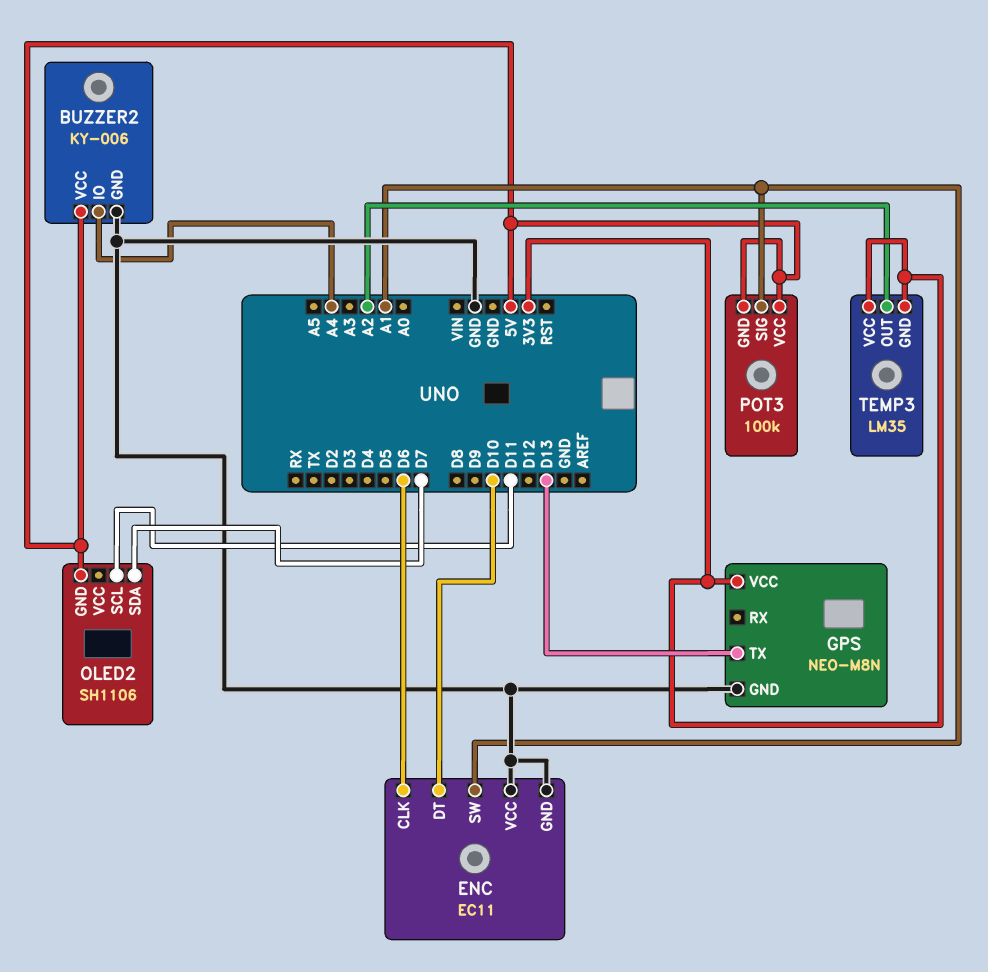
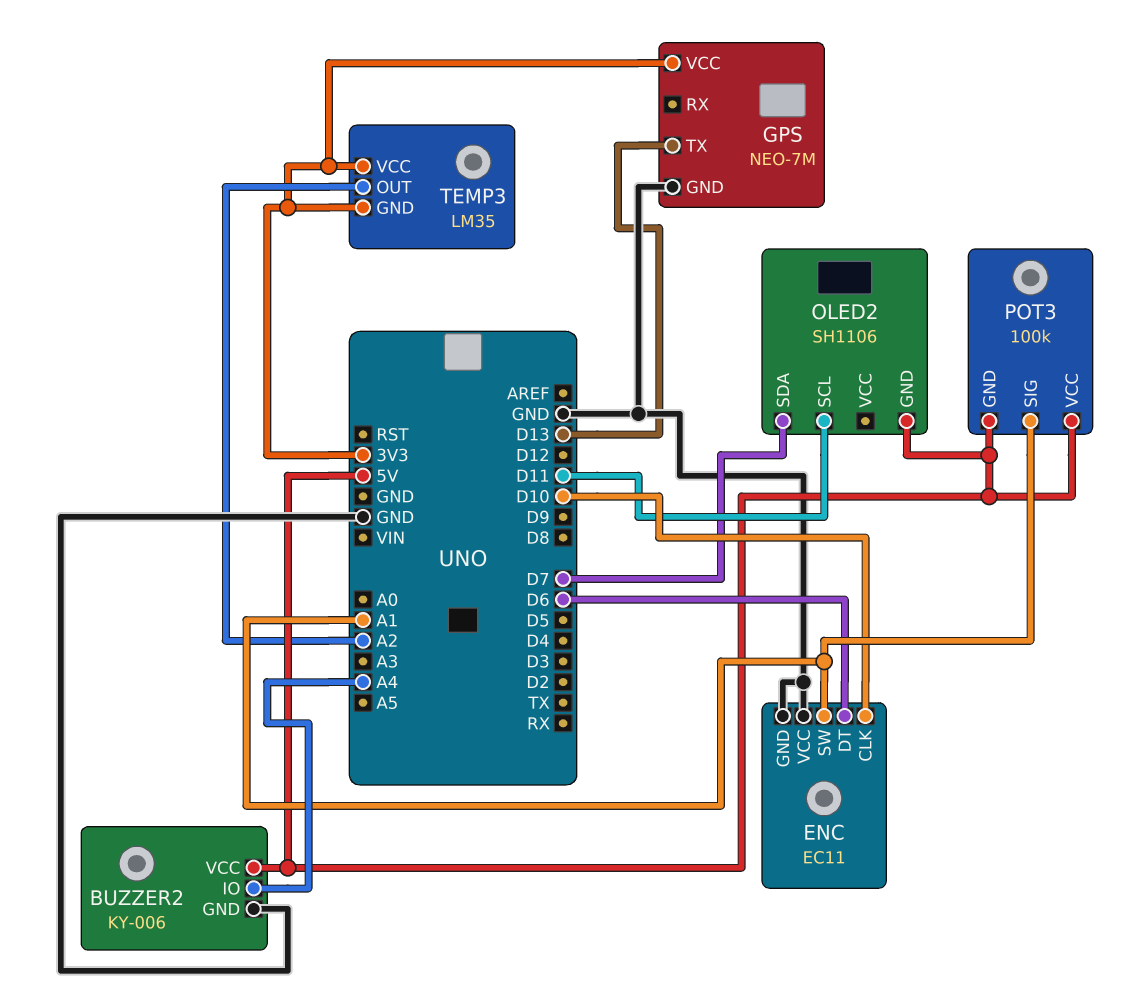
ENC pin CLK: D6 -> D10
ENC pin DT: D10 -> D6
GPS: NEO-M8N -> NEO-7M

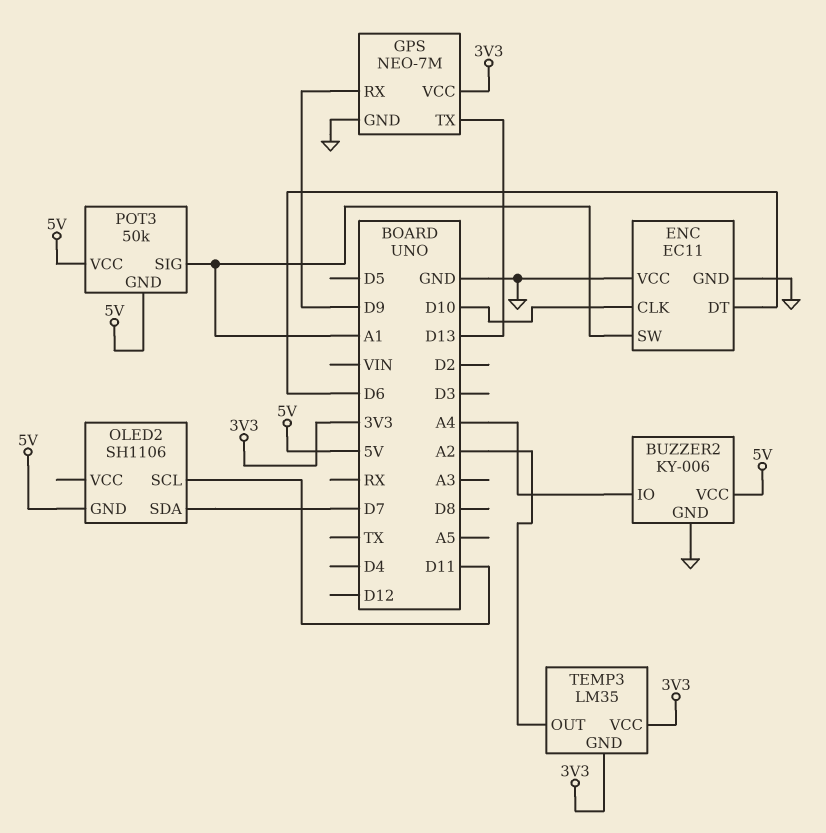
GPS pin RX: none -> D9
POT3: 100k -> 50k

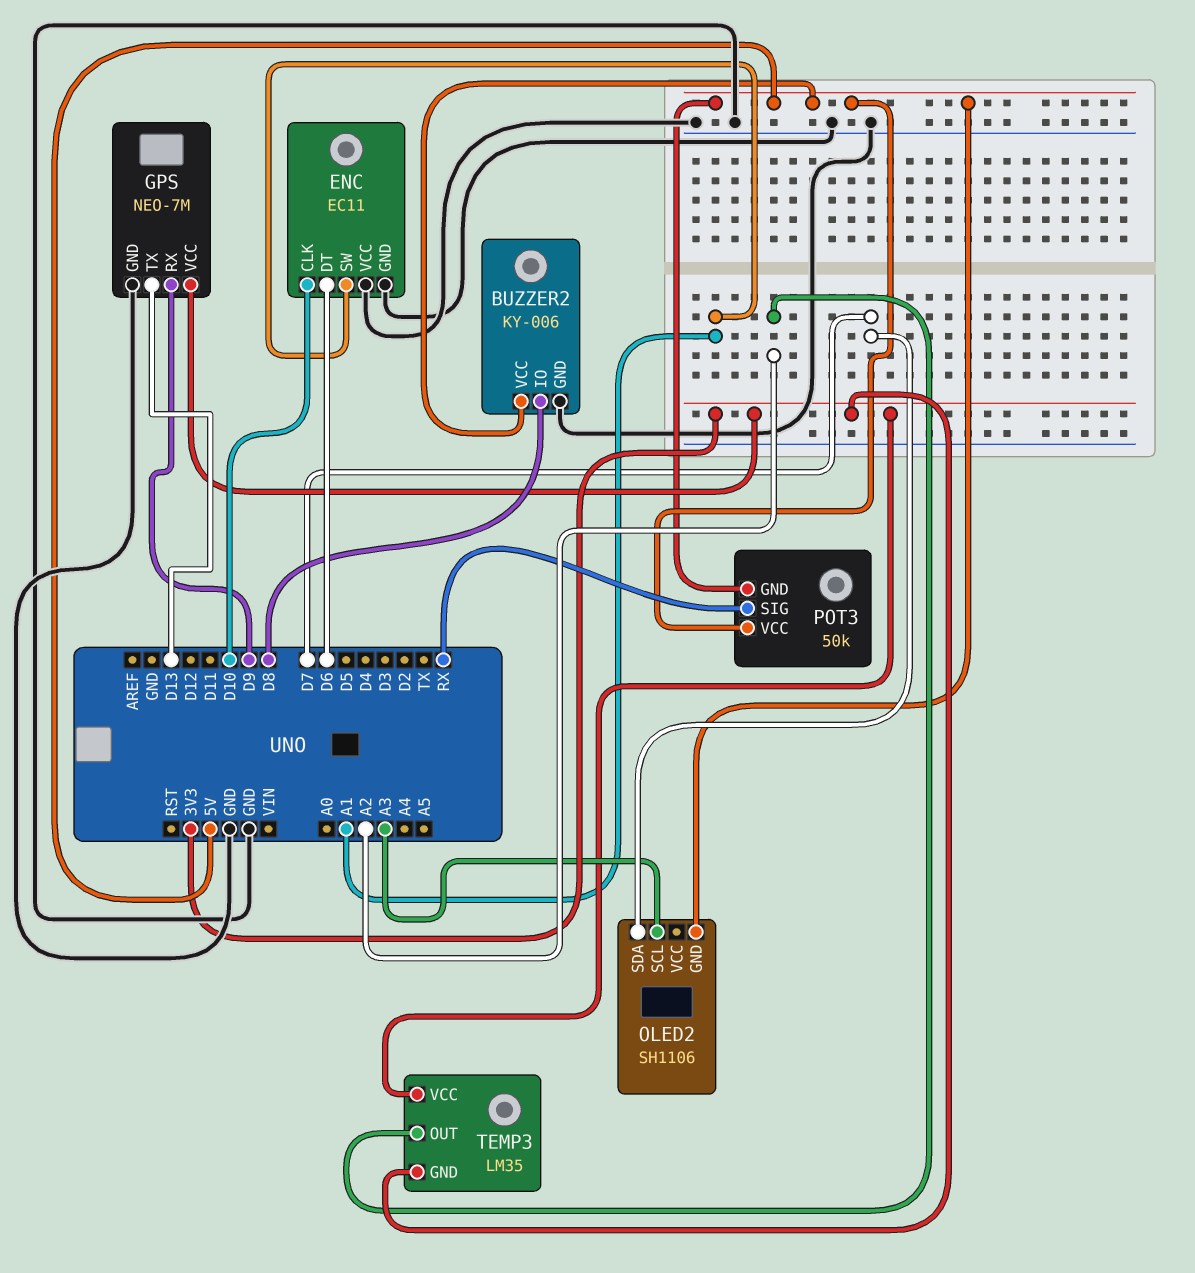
BUZZER2 pin IO: A4 -> D8
OLED2 pin SCL: D11 -> A3
POT3 pin SIG: A1 -> RX

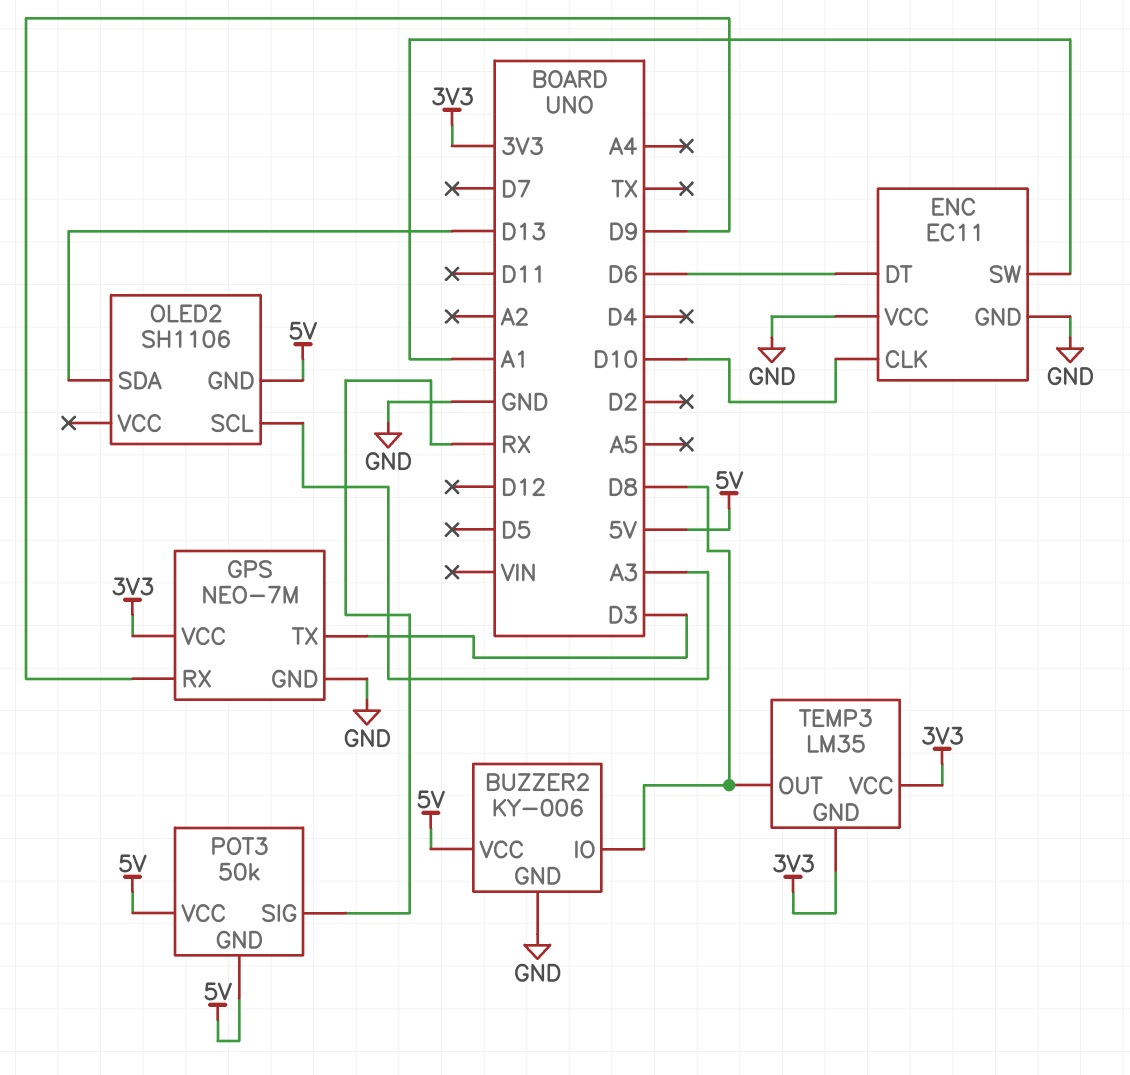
GPS pin TX: D13 -> D3
OLED2 pin SDA: D7 -> D13
TEMP3 pin OUT: A2 -> D8

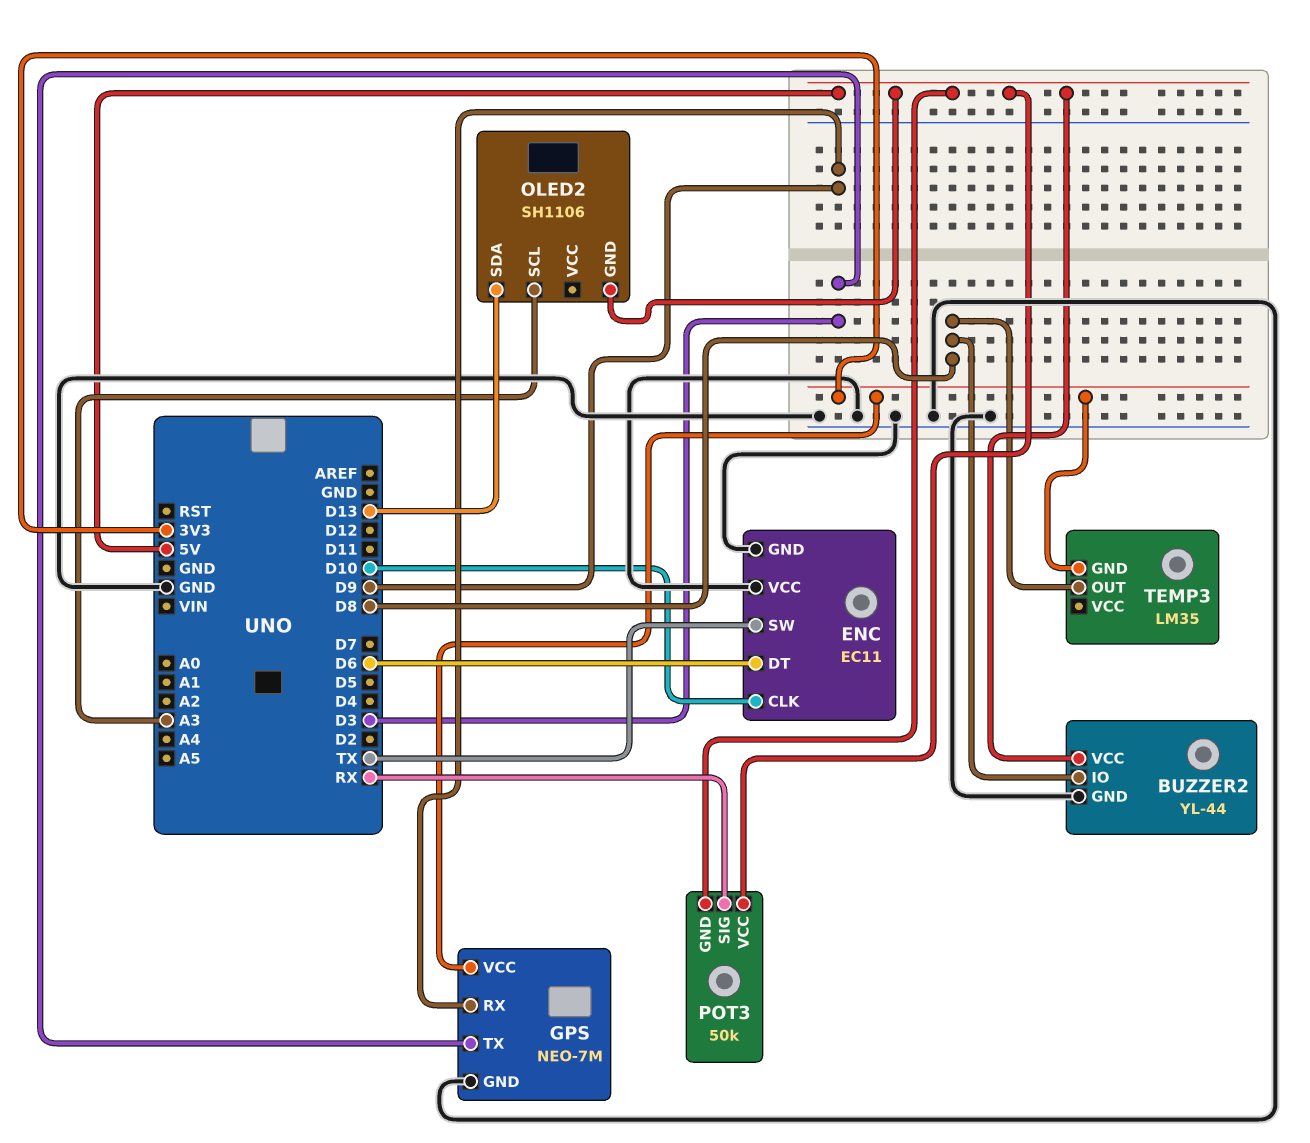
BUZZER2: KY-006 -> YL-44
ENC pin SW: A1 -> TX
TEMP3 pin VCC: 3V3 -> none

